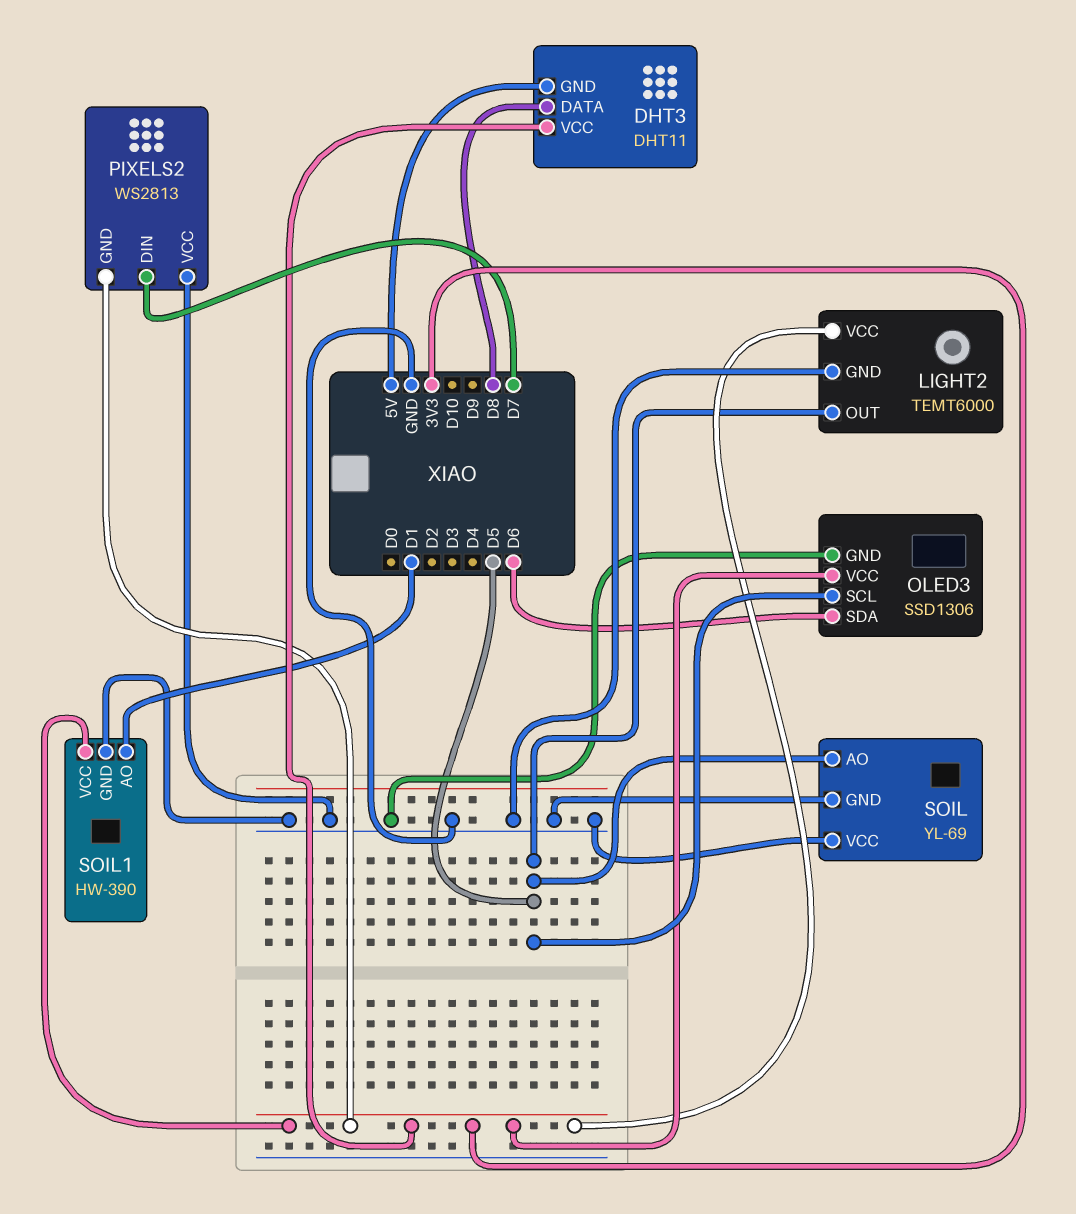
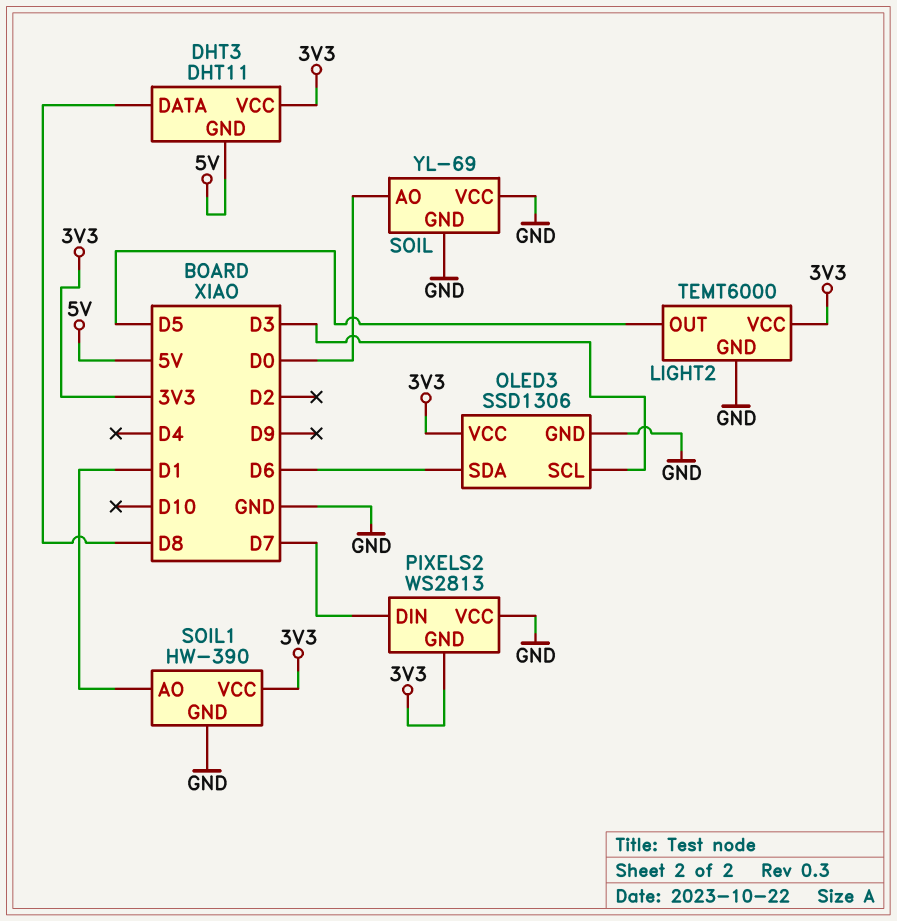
OLED3 pin SCL: D5 -> D3
SOIL pin AO: D5 -> D0

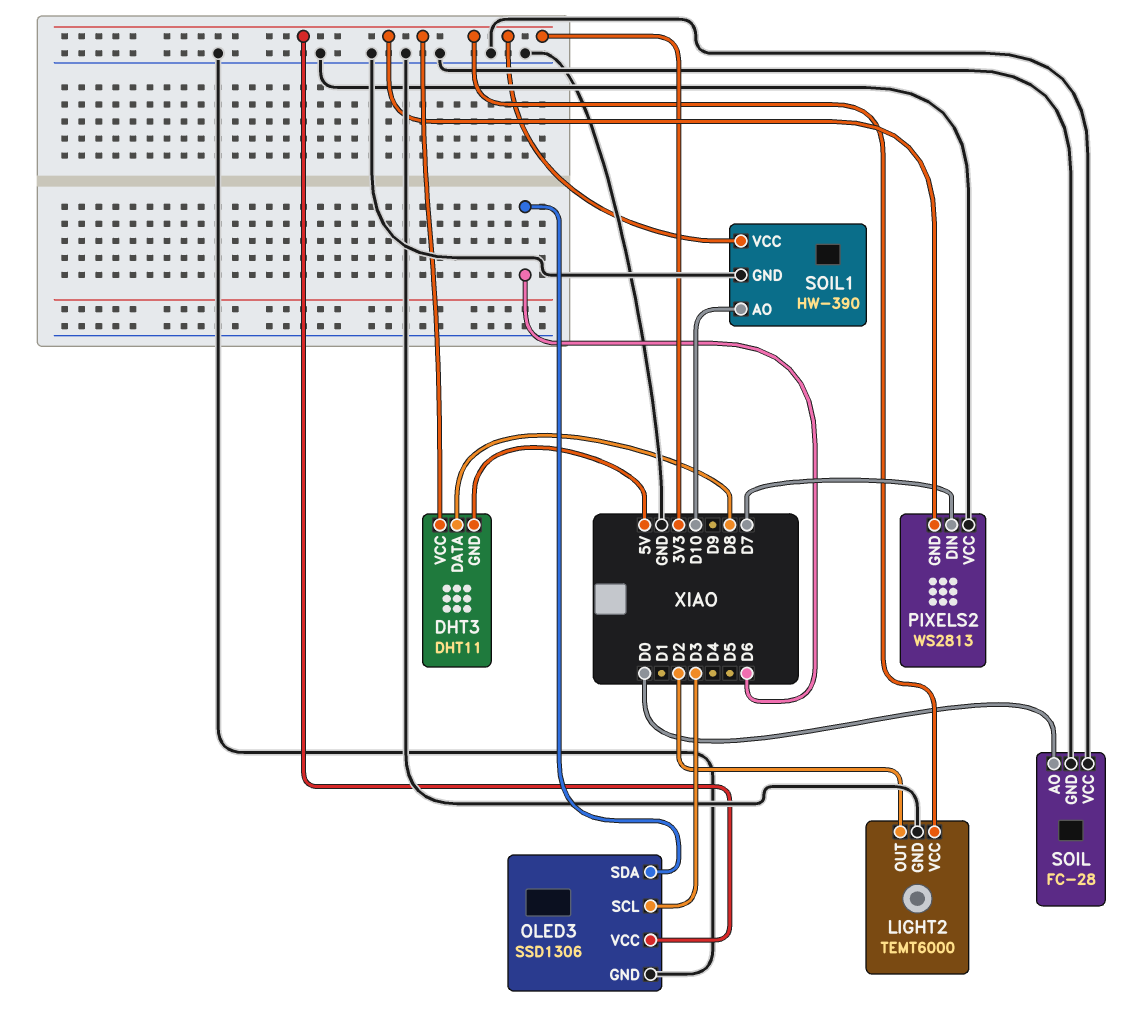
LIGHT2 pin OUT: D5 -> D2
SOIL: YL-69 -> FC-28
SOIL1 pin AO: D1 -> D10

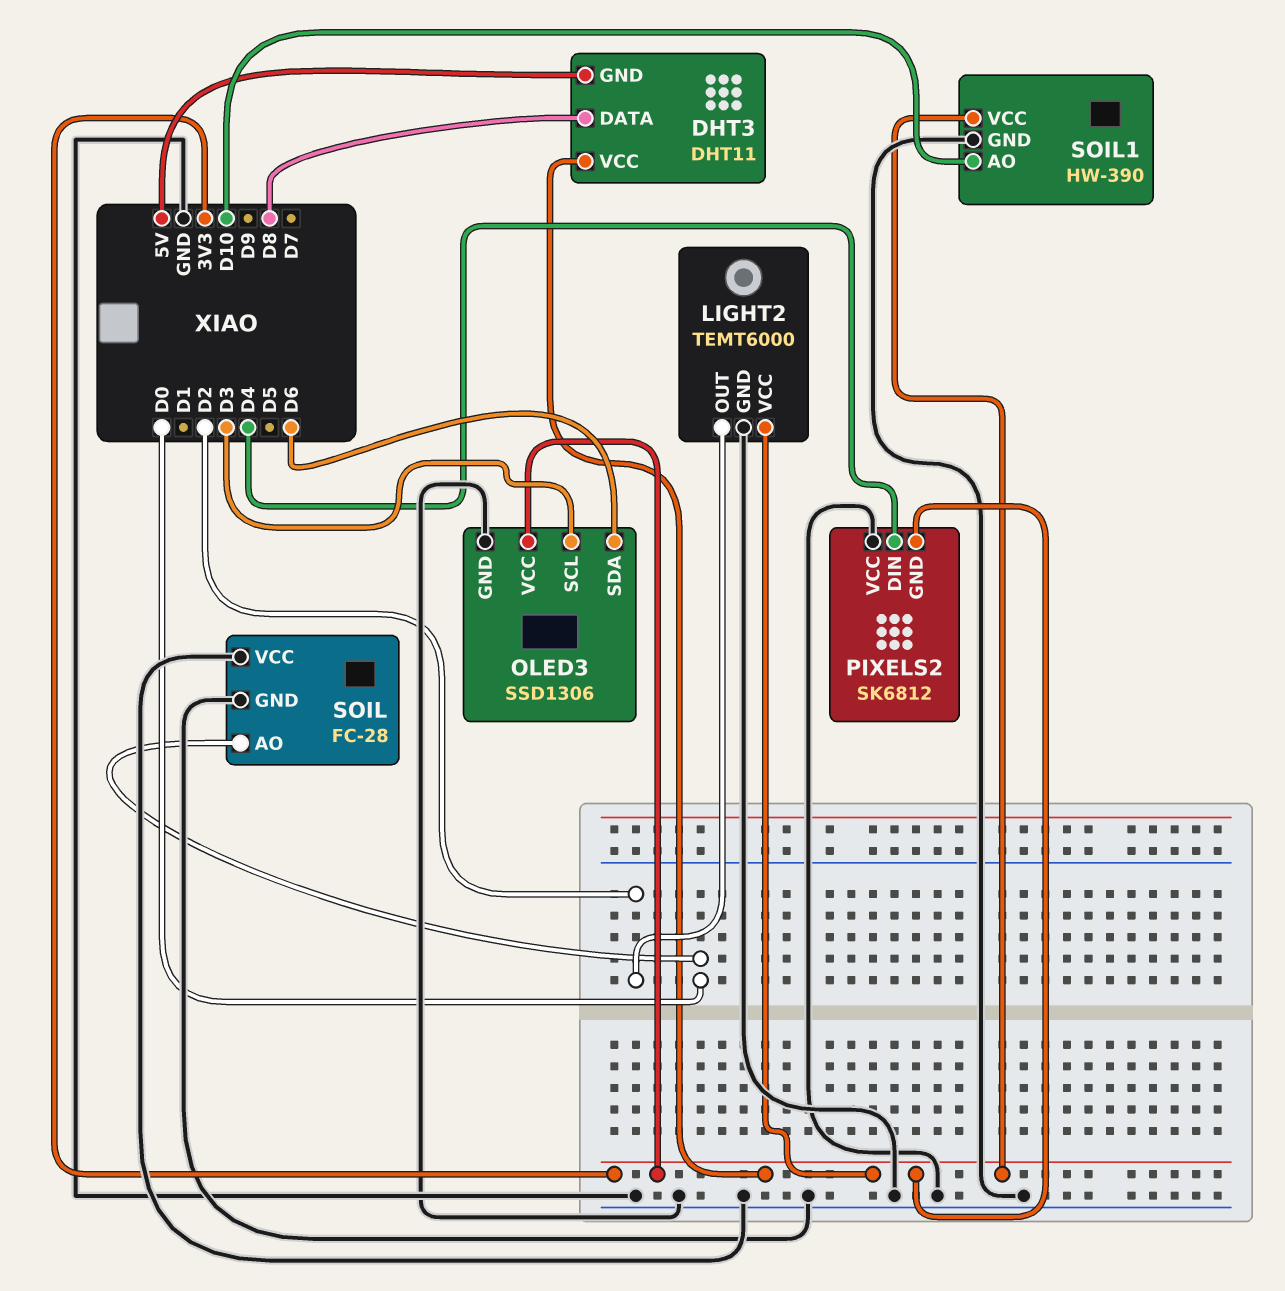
PIXELS2: WS2813 -> SK6812
PIXELS2 pin DIN: D7 -> D4

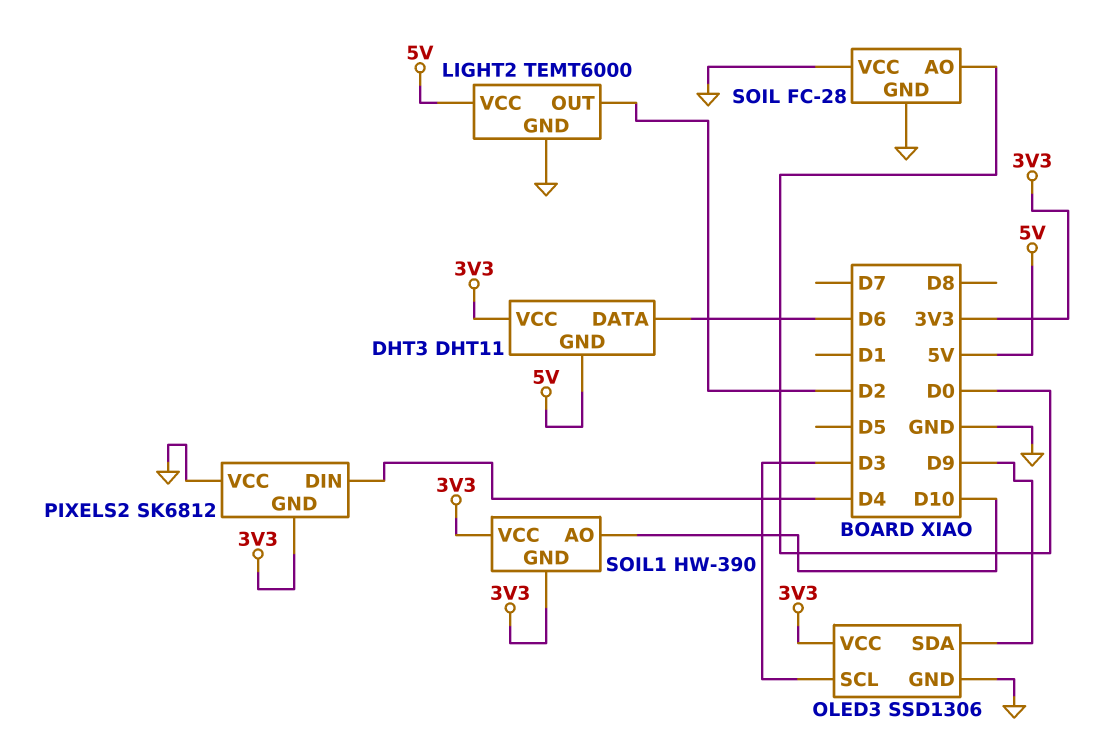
DHT3 pin DATA: D8 -> D6
LIGHT2 pin VCC: 3V3 -> 5V
OLED3 pin SDA: D6 -> D9
SOIL1 pin GND: GND -> 3V3

